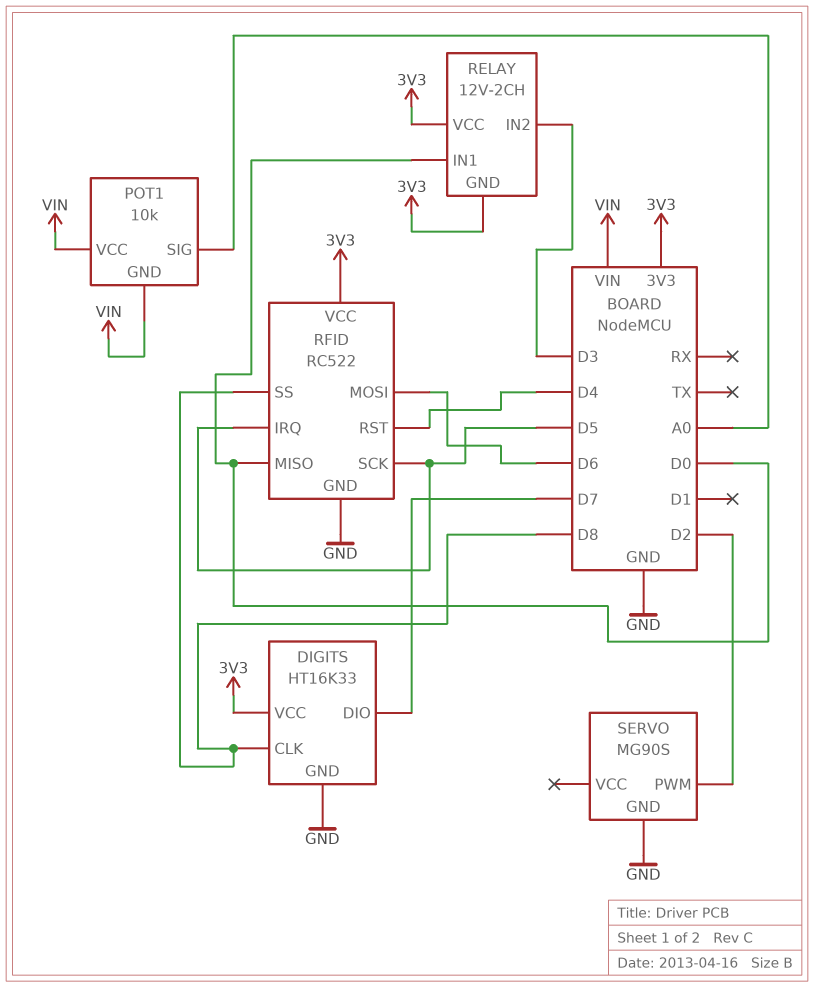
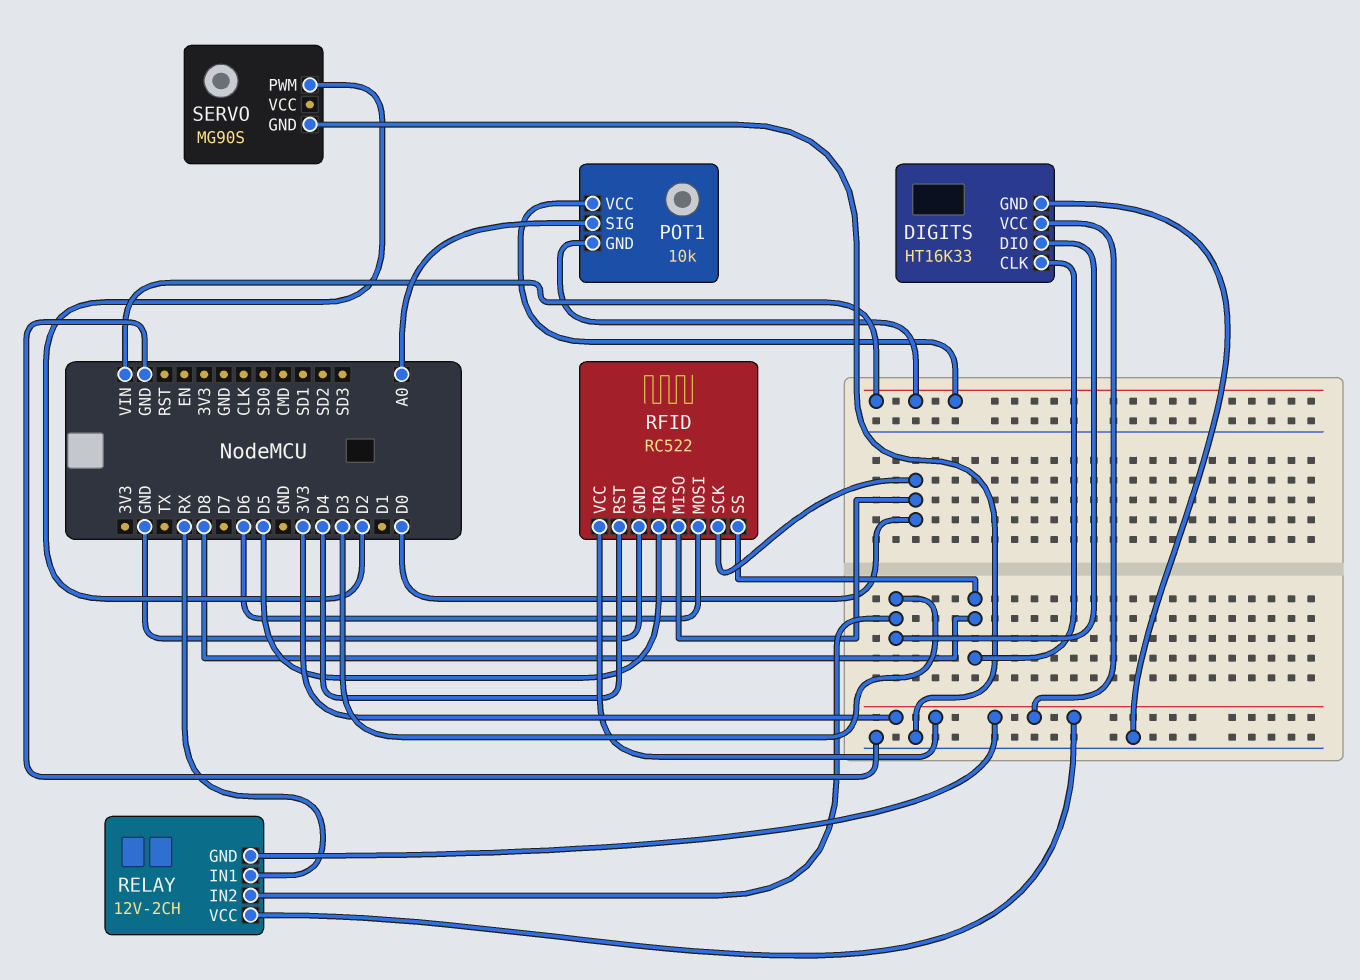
DIGITS pin DIO: D7 -> D3
RELAY pin IN1: D0 -> RX
RFID pin SCK: D5 -> D0

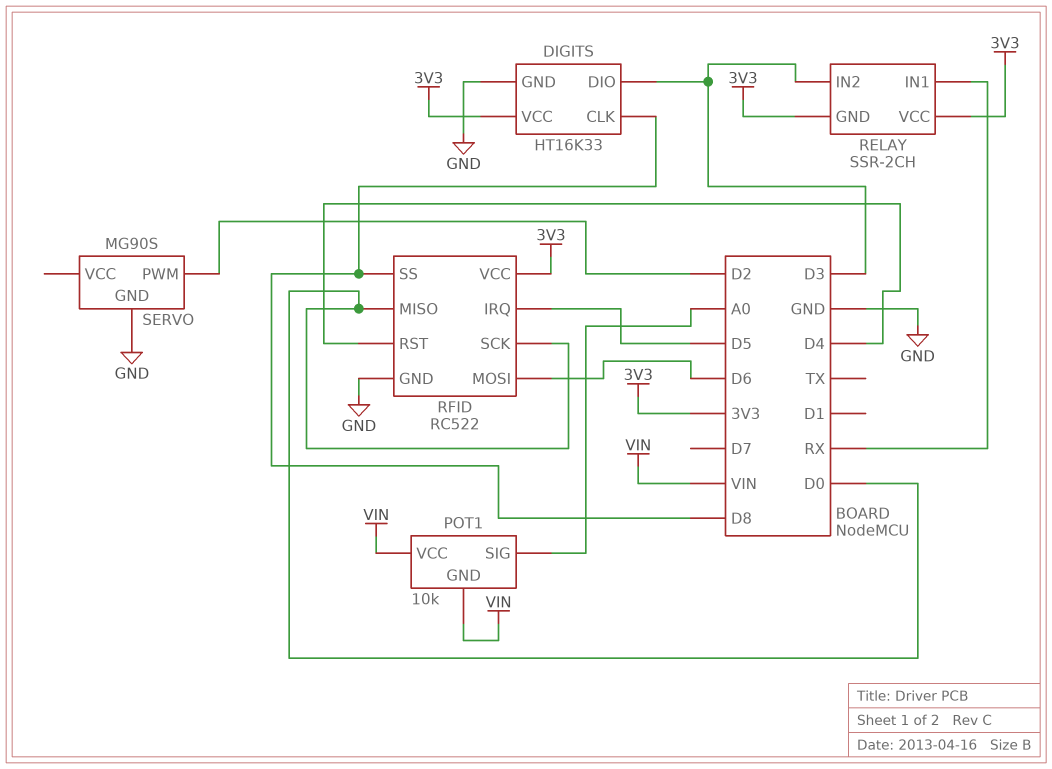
RELAY: 12V-2CH -> SSR-2CH

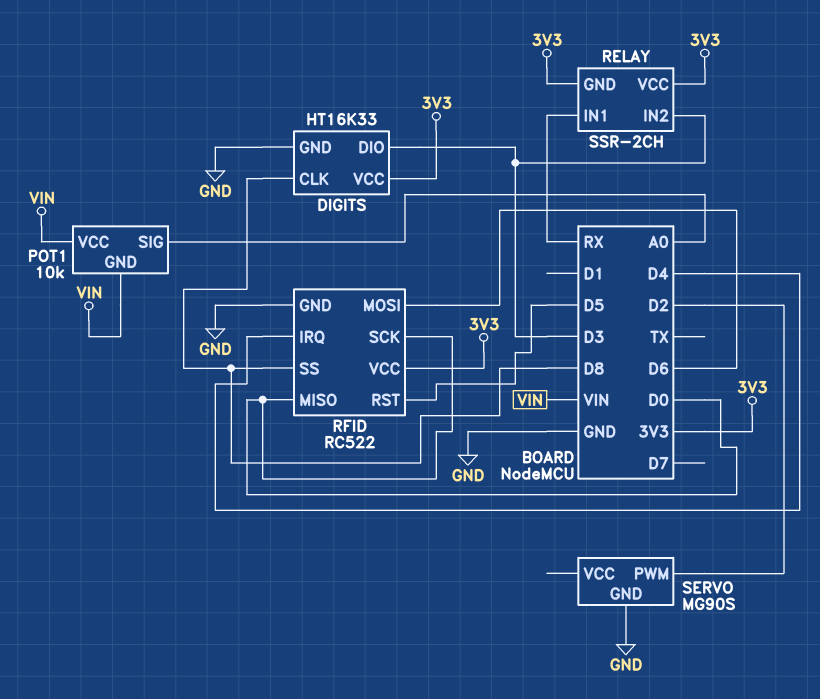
RFID pin IRQ: D5 -> D4
RFID pin RST: D4 -> D5

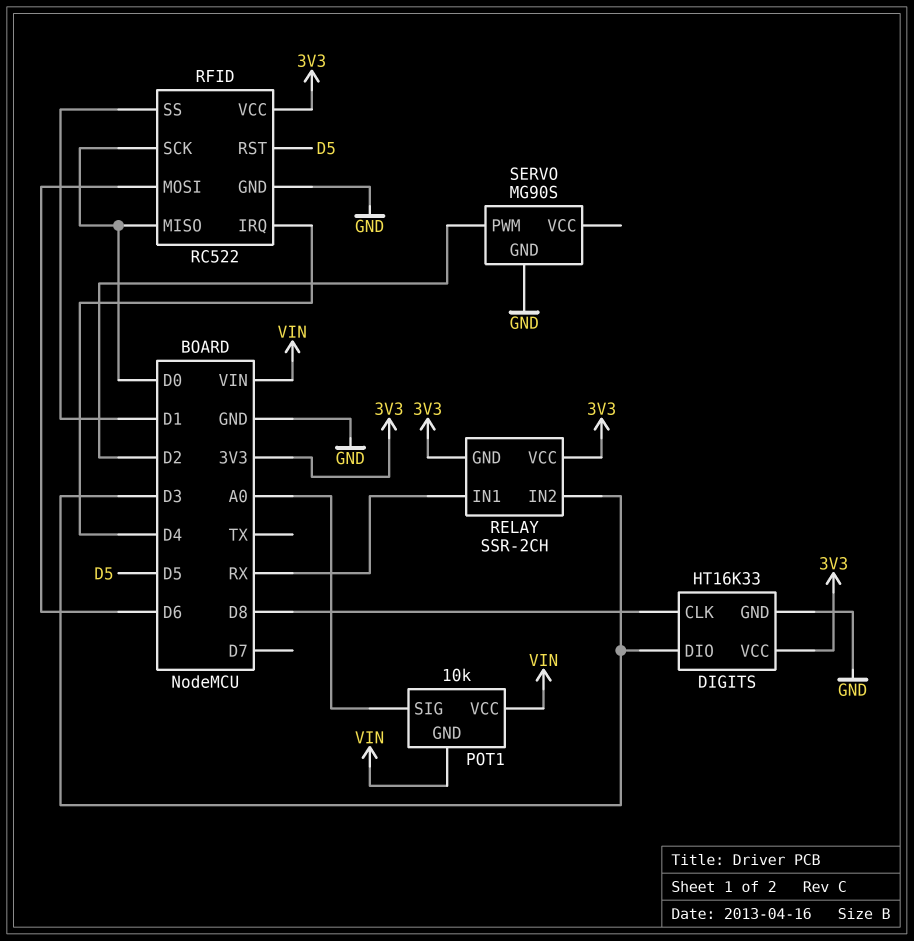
RFID pin SS: D8 -> D1

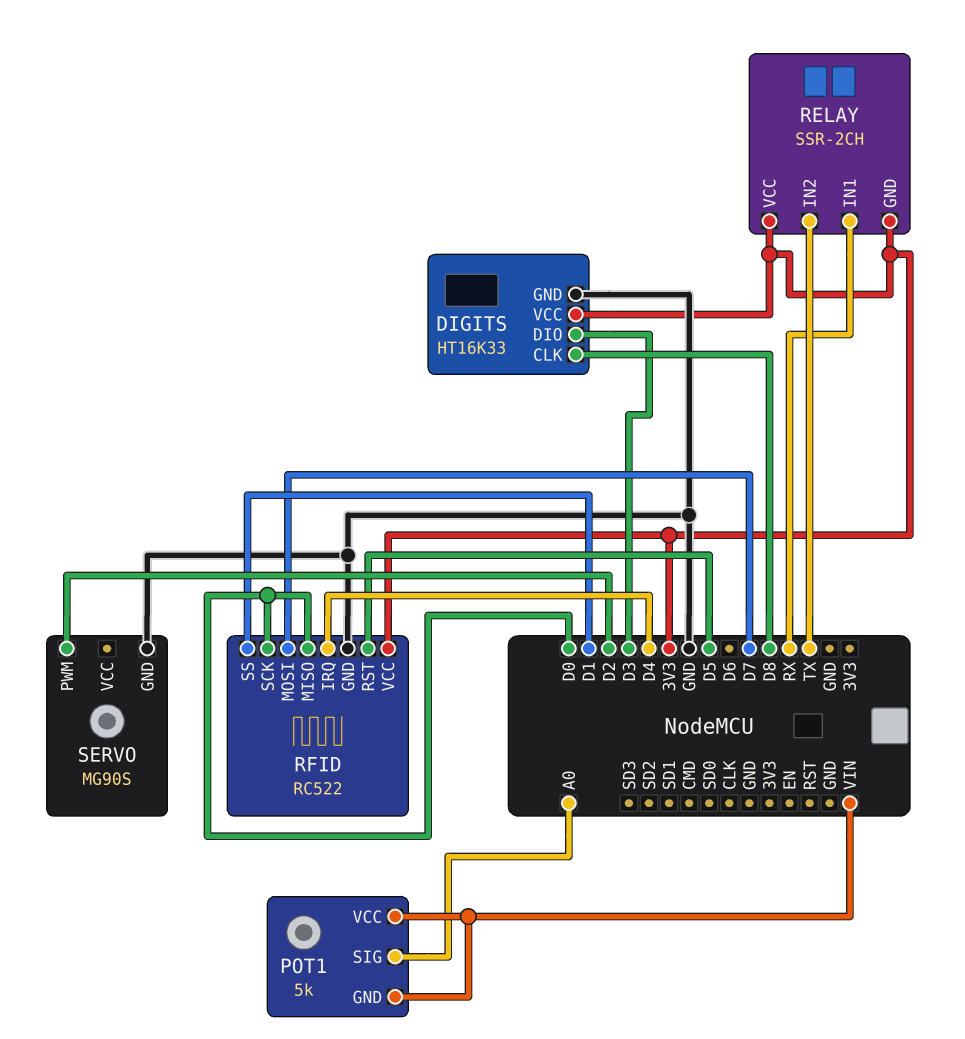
POT1: 10k -> 5k
RELAY pin IN2: D3 -> TX
RFID pin MOSI: D6 -> D7

